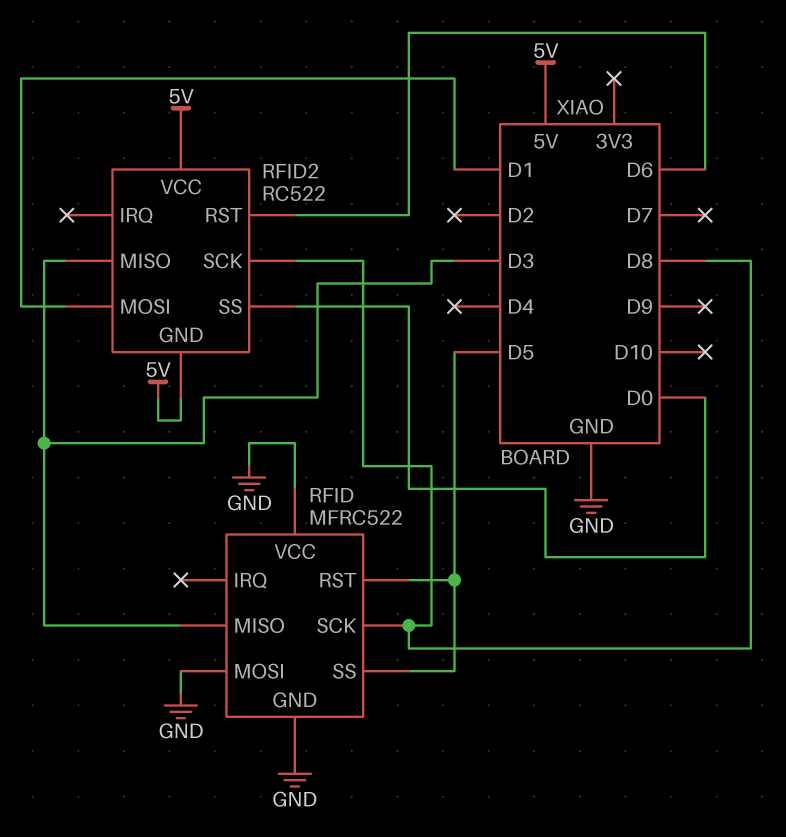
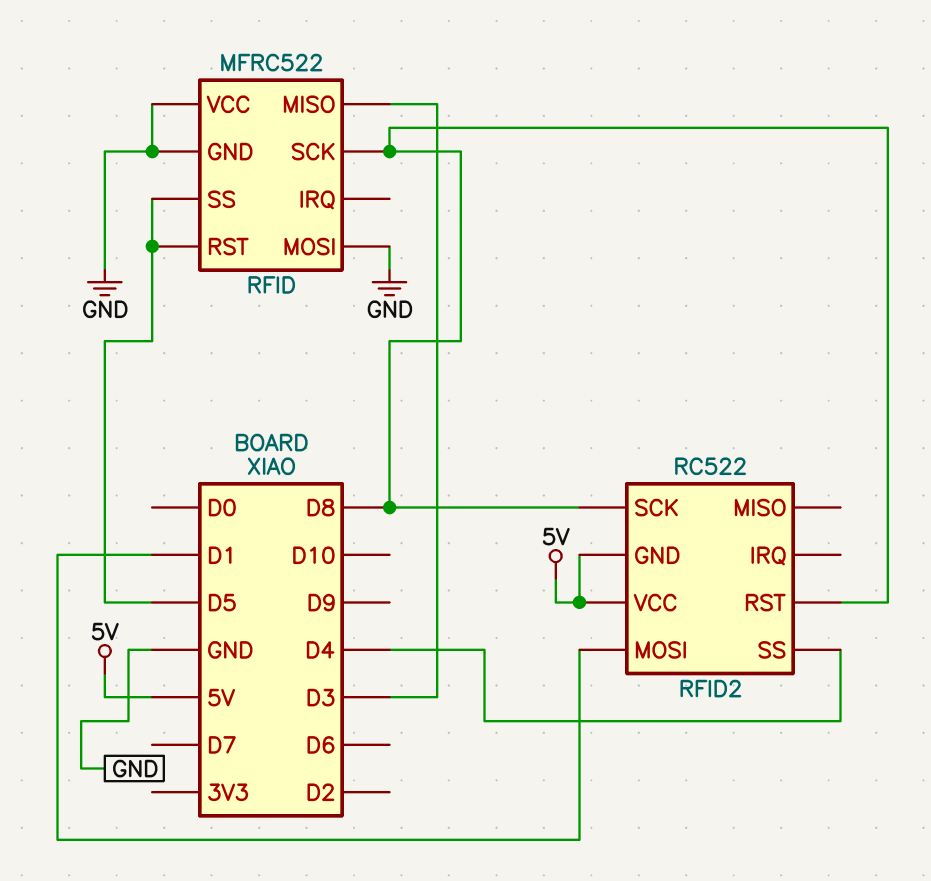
RFID2 pin MISO: D3 -> none
RFID2 pin RST: D6 -> D8
RFID2 pin SS: D0 -> D4

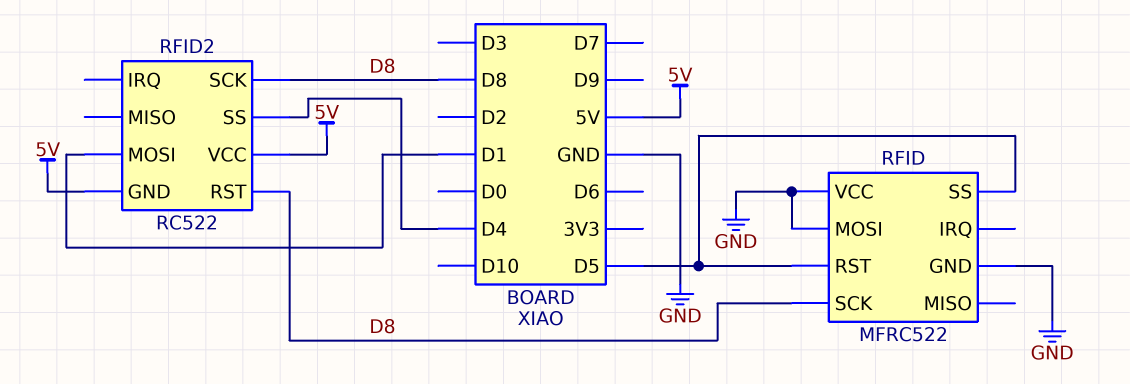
RFID pin MISO: D3 -> none

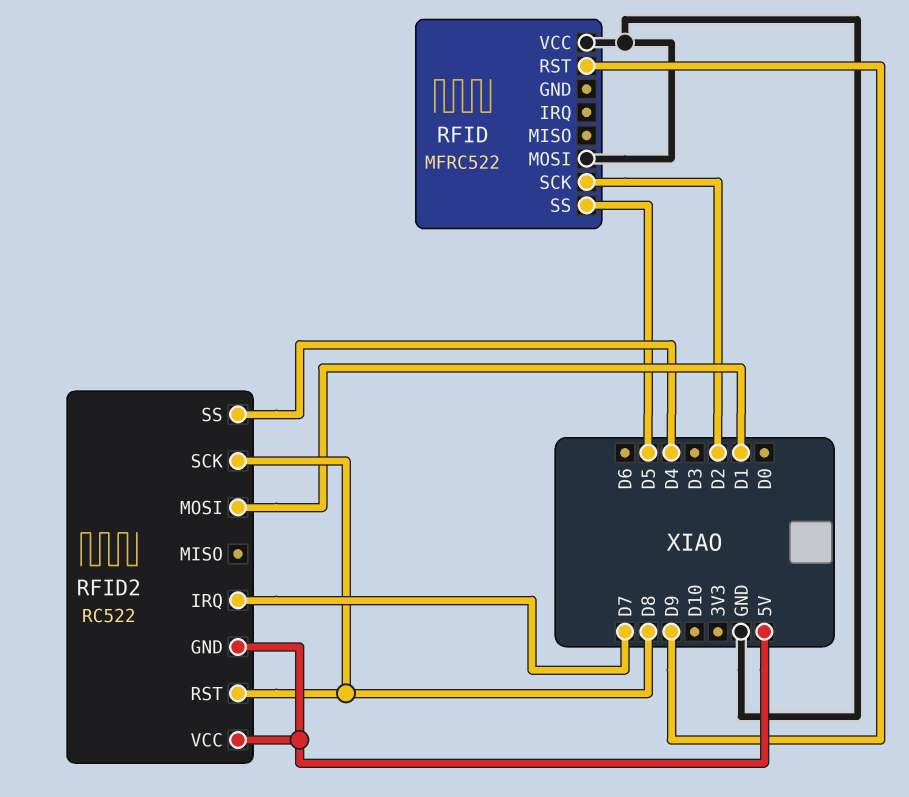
RFID pin GND: GND -> none
RFID pin RST: D5 -> D9
RFID pin SCK: D8 -> D2
RFID2 pin IRQ: none -> D7

